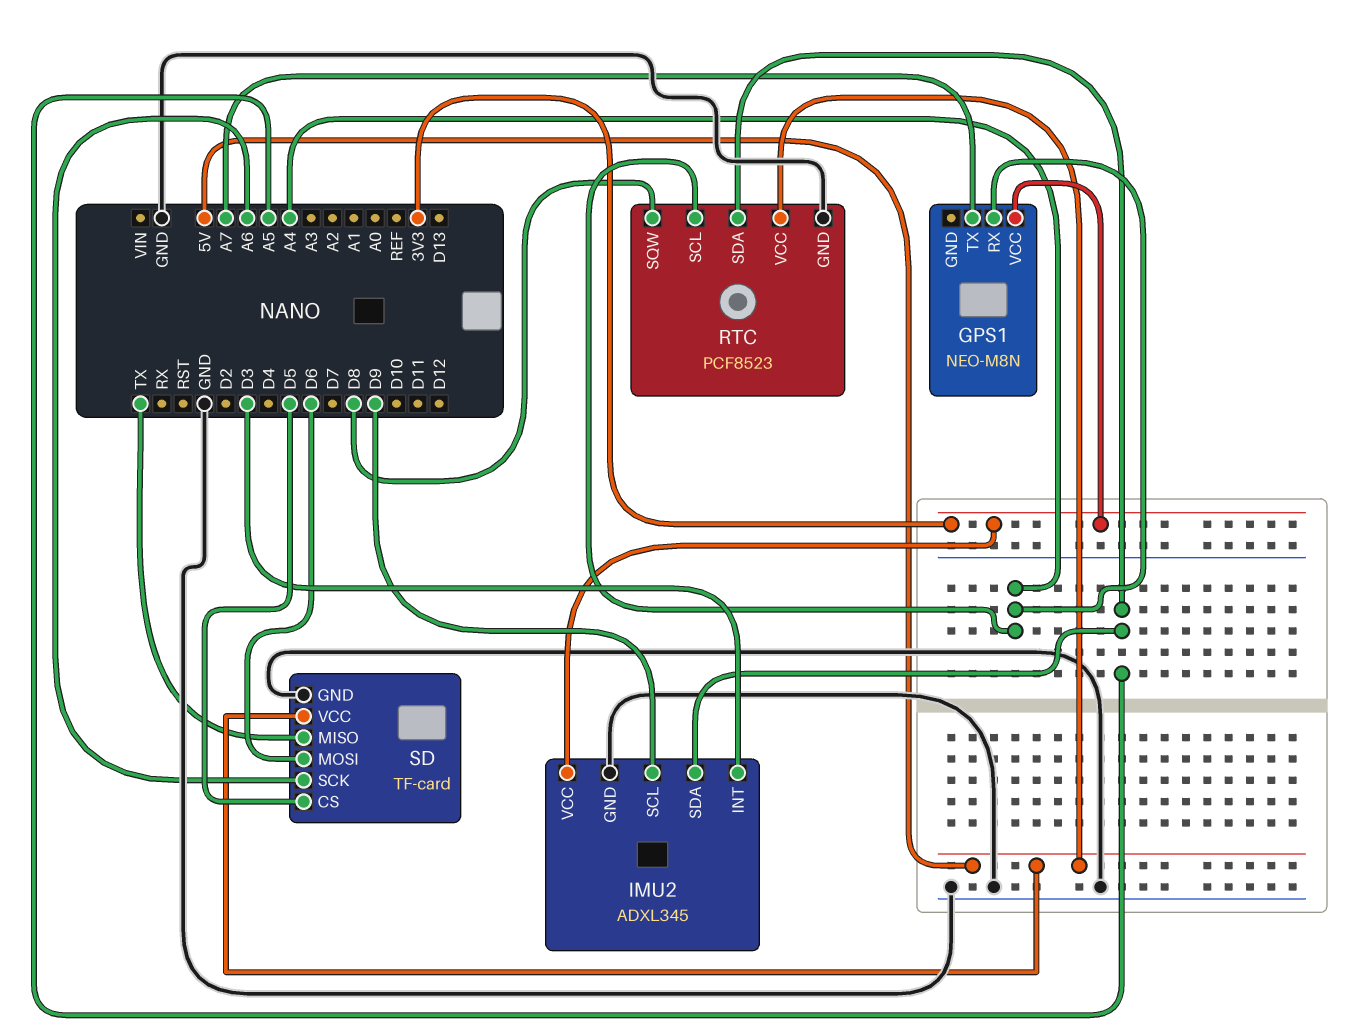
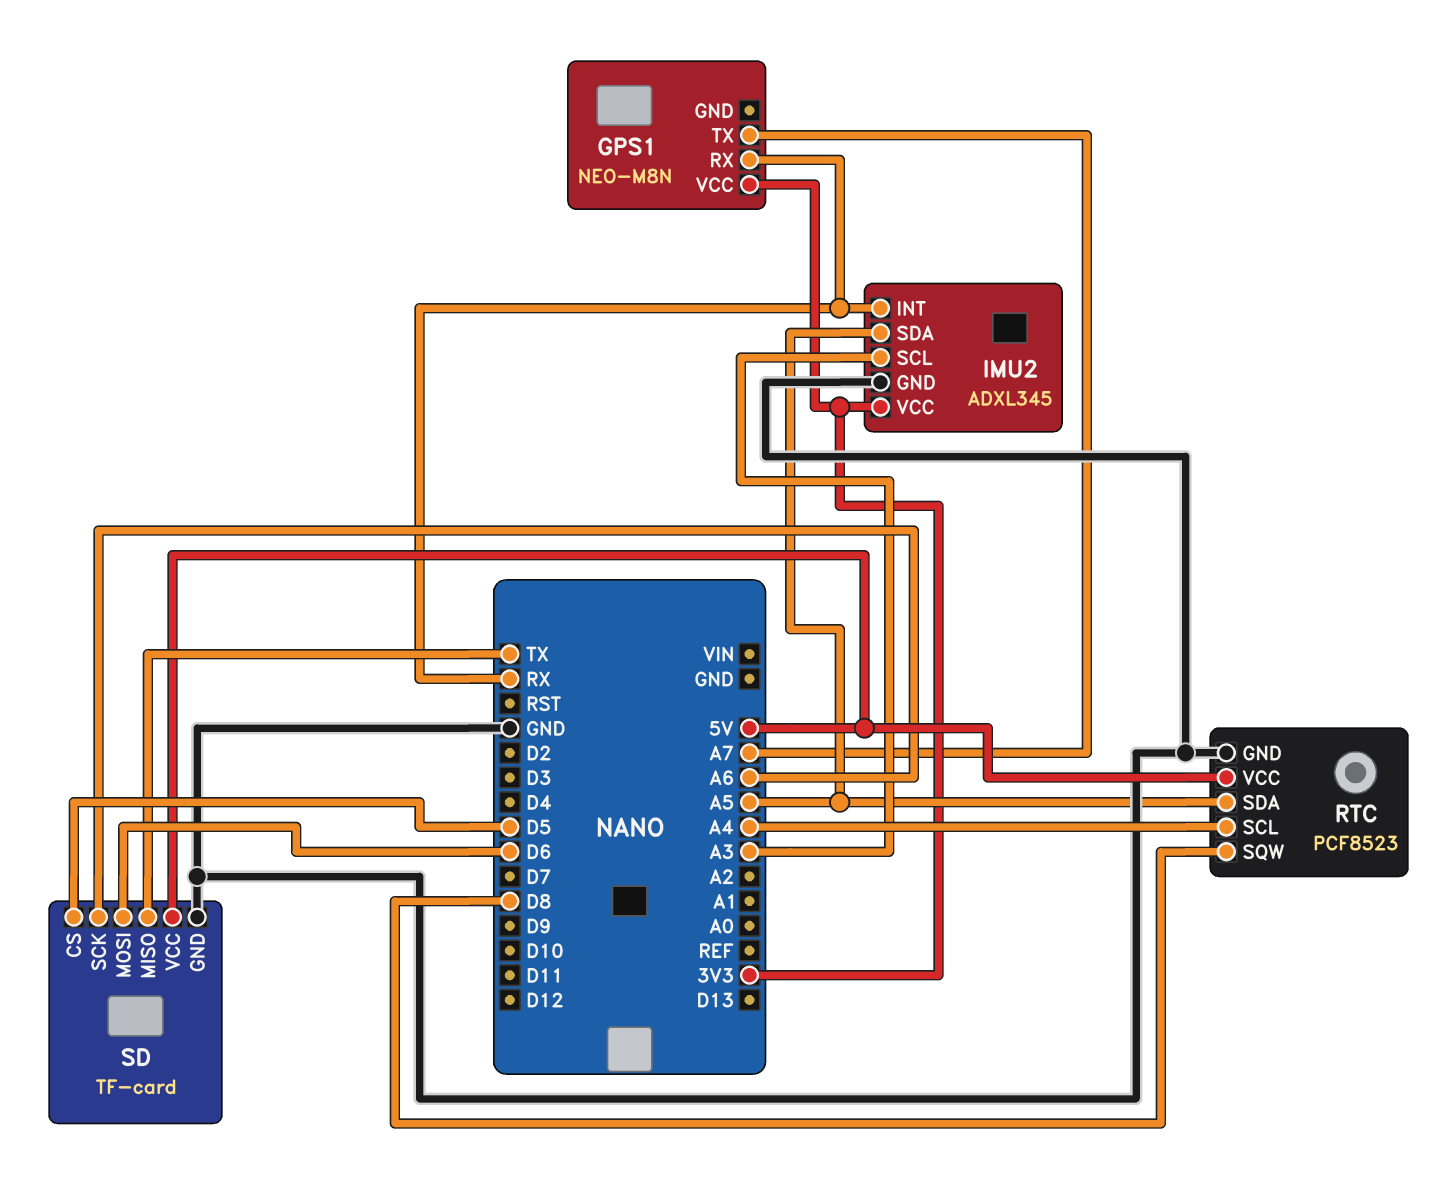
GPS1 pin RX: A4 -> RX
IMU2 pin INT: D3 -> RX
IMU2 pin SCL: D9 -> A3

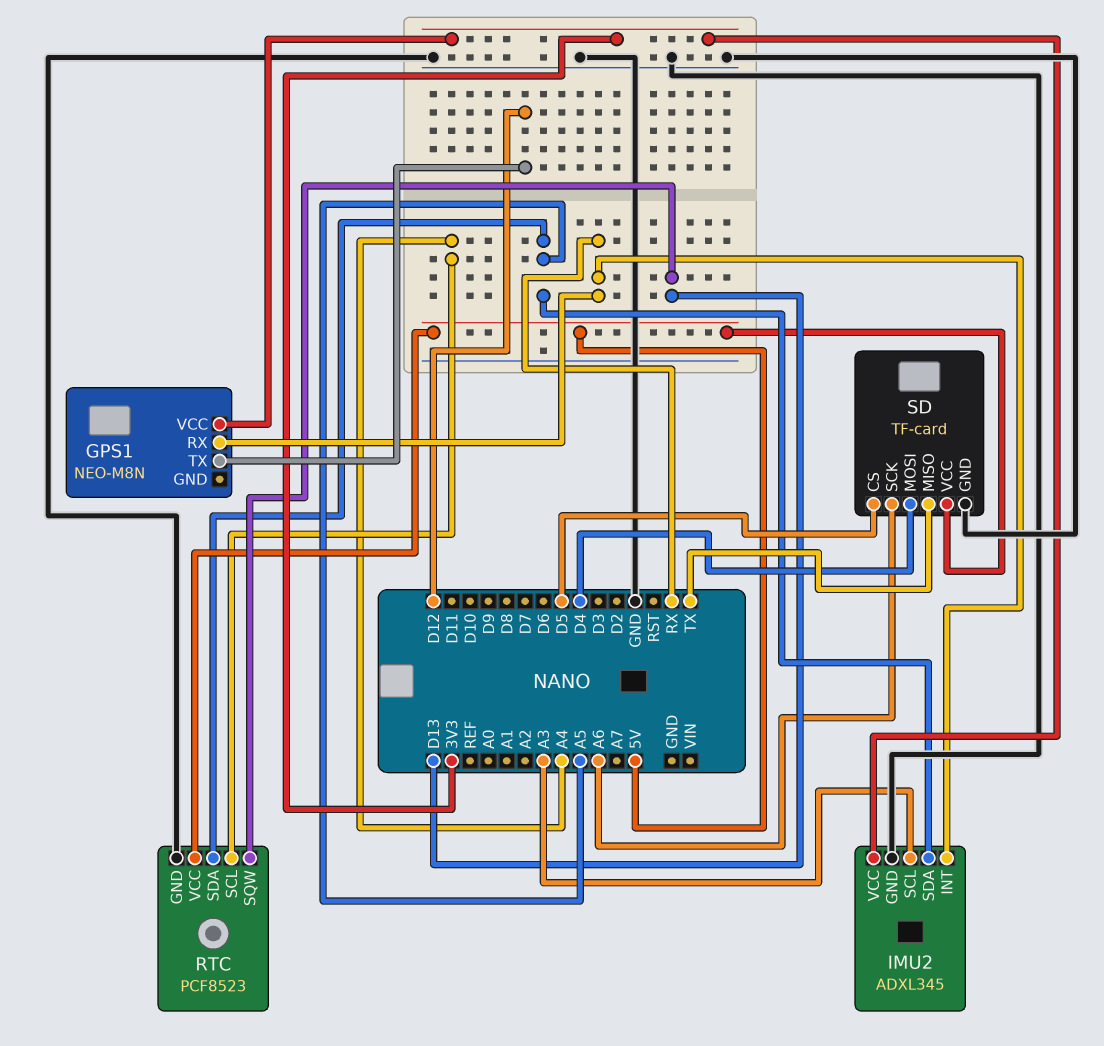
GPS1 pin TX: A7 -> D12
RTC pin SQW: D8 -> D13
SD pin MOSI: D6 -> D4

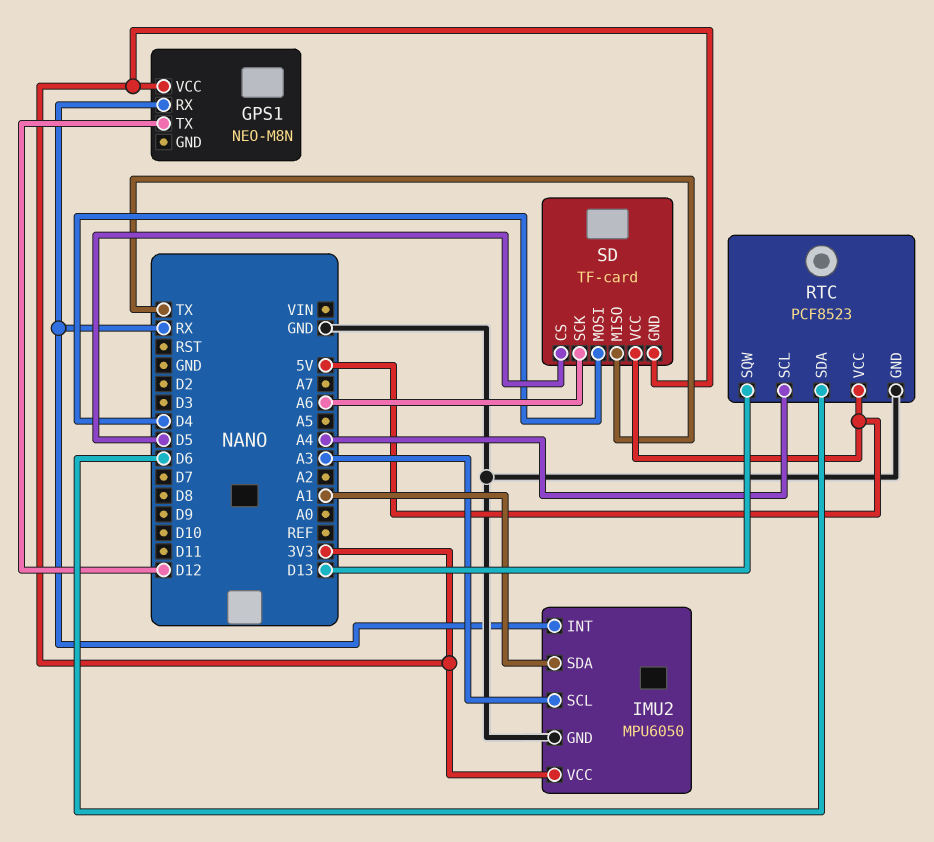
IMU2: ADXL345 -> MPU6050
IMU2 pin SDA: A5 -> A1
RTC pin SDA: A5 -> D6
SD pin GND: GND -> 3V3

